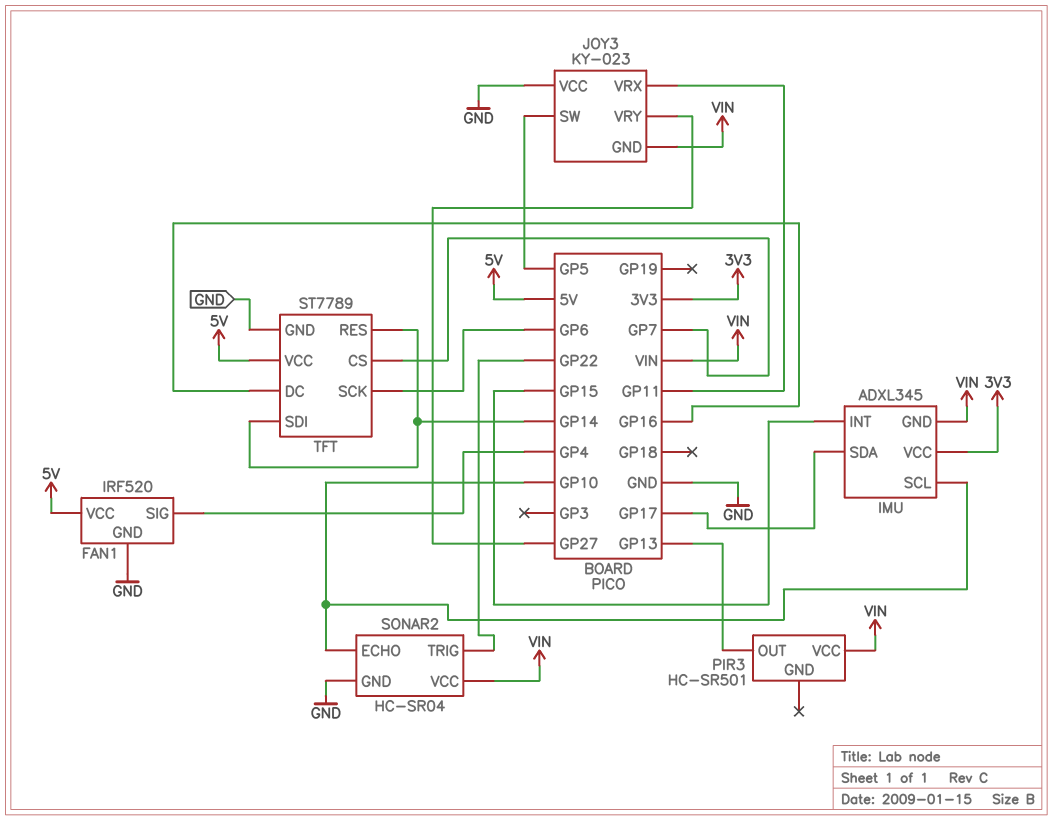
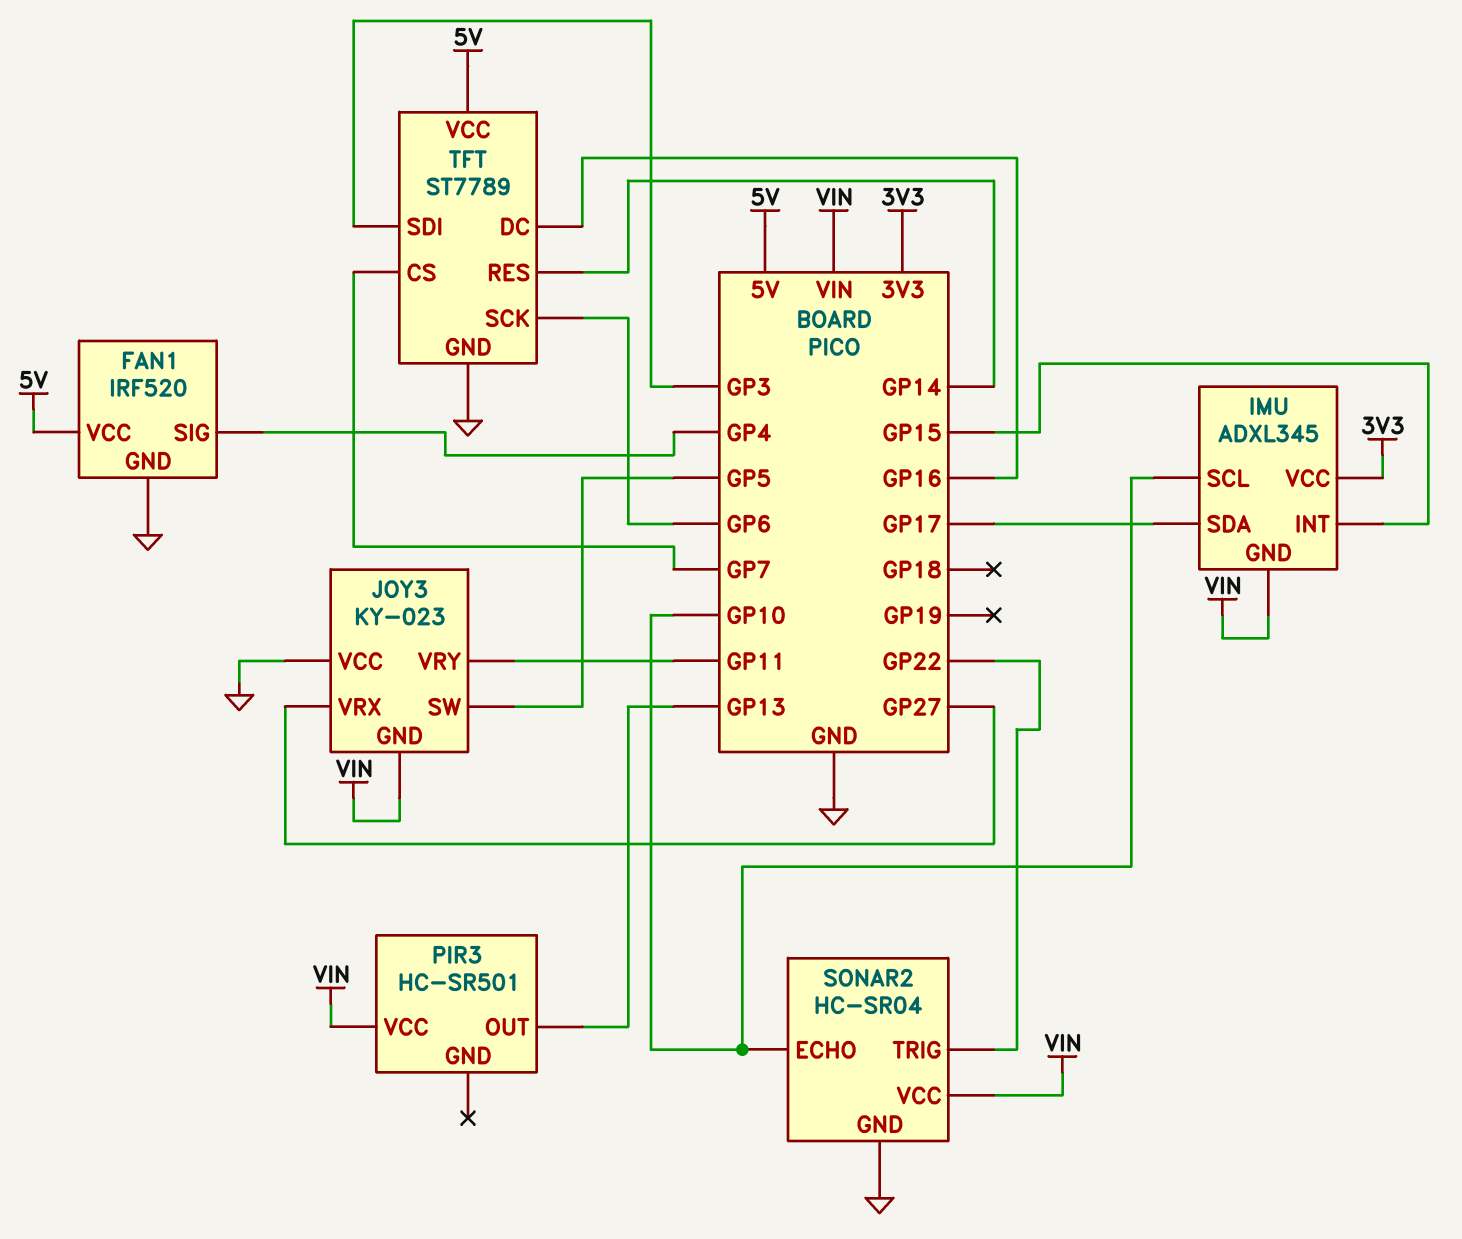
JOY3 pin VRX: GP11 -> GP27
JOY3 pin VRY: GP27 -> GP11
TFT pin SDI: GP14 -> GP3

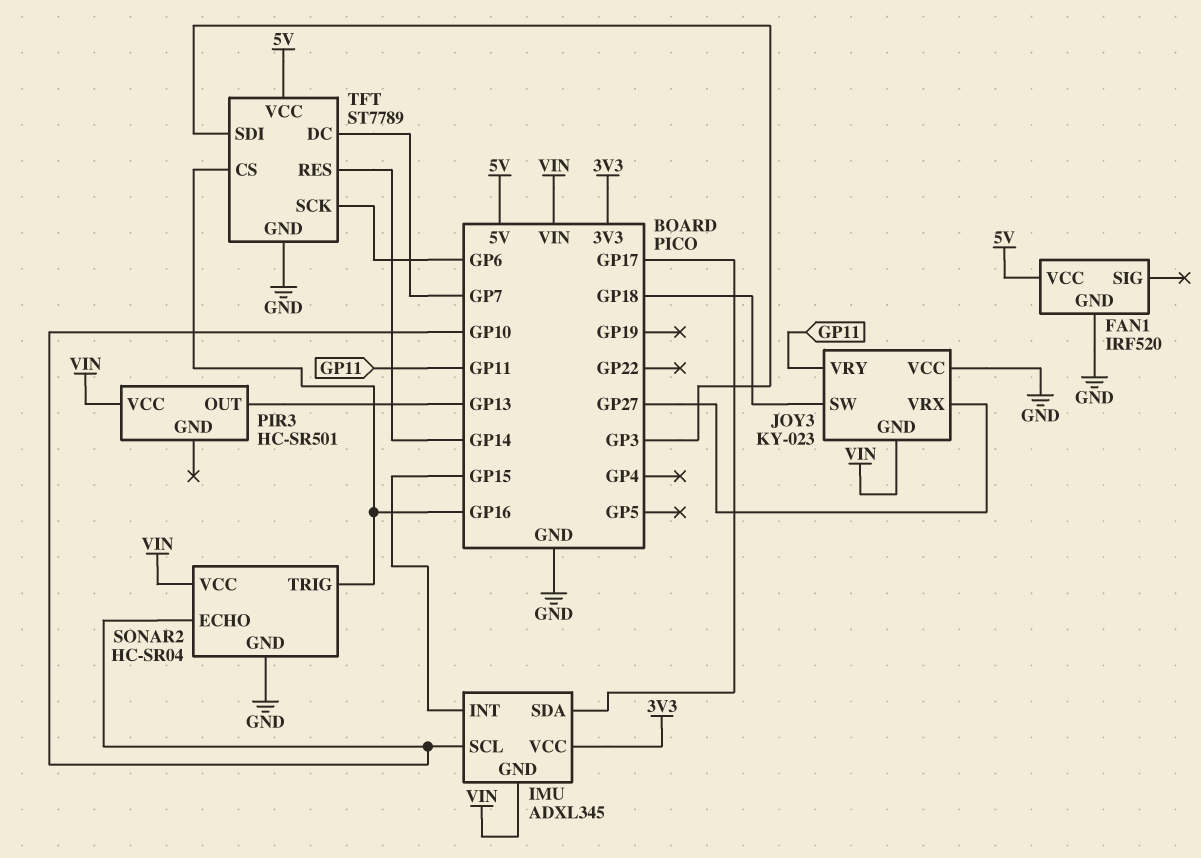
FAN1 pin SIG: GP4 -> none
JOY3 pin SW: GP5 -> GP18
SONAR2 pin TRIG: GP22 -> GP16
TFT pin CS: GP7 -> GP16
TFT pin DC: GP16 -> GP7

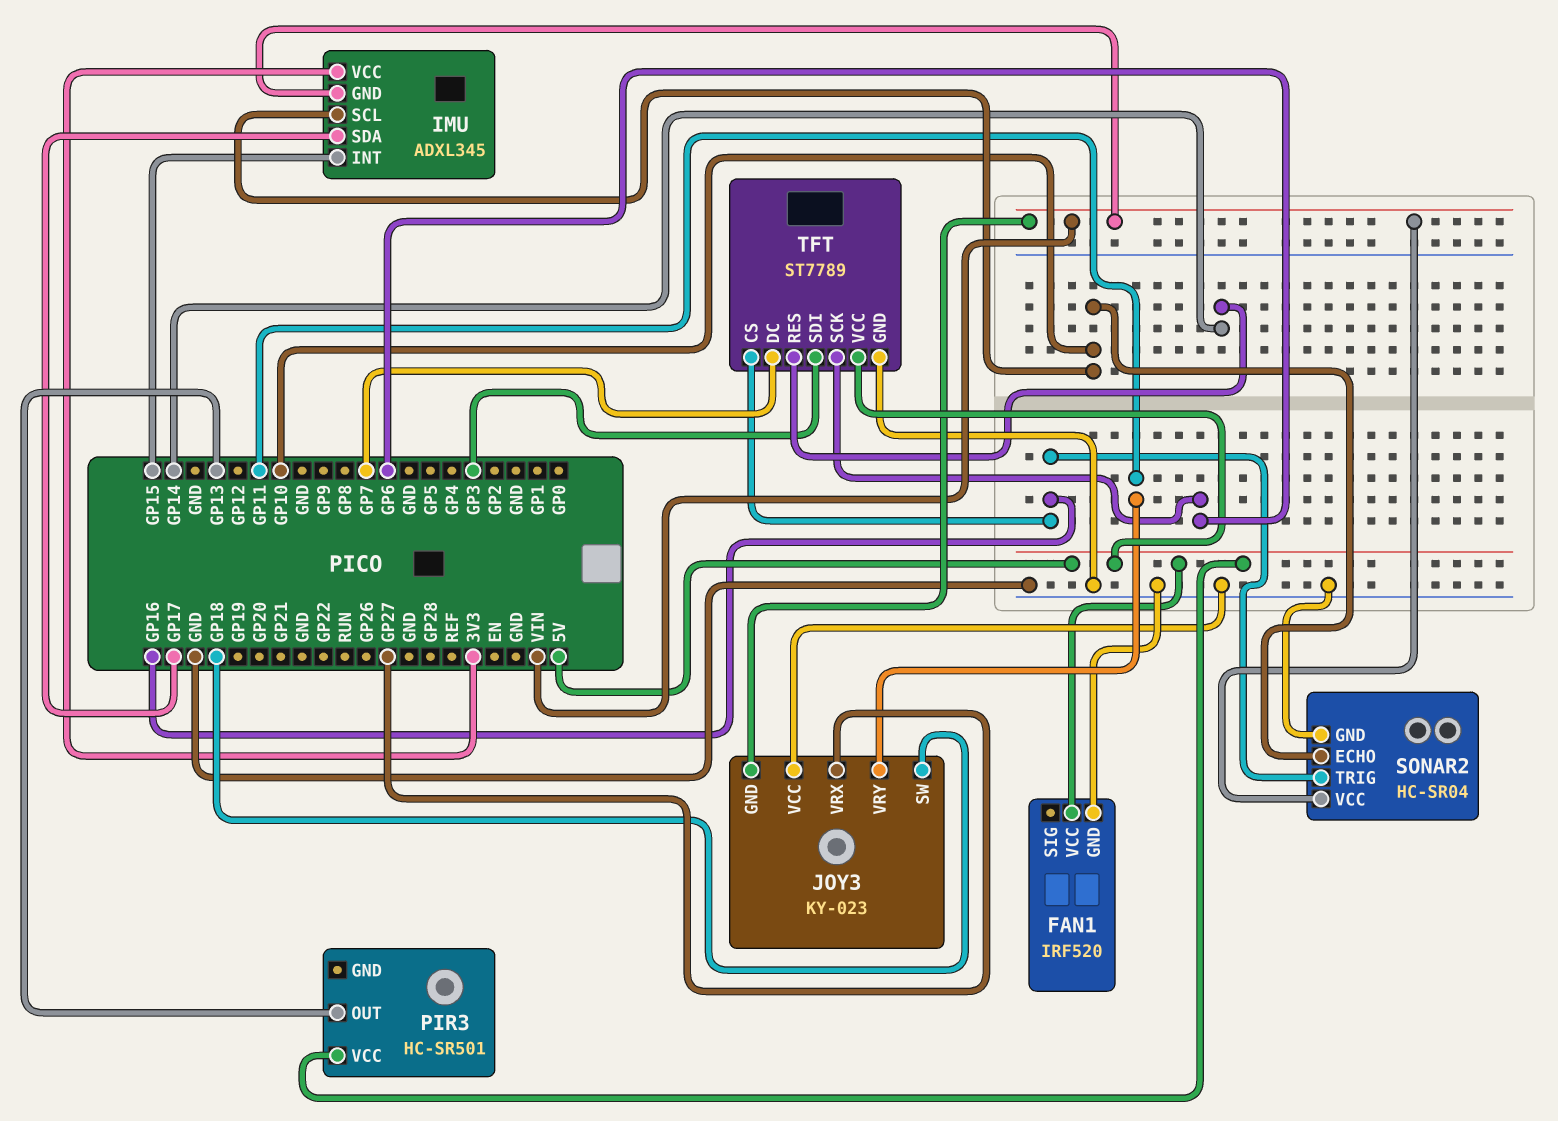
PIR3 pin VCC: VIN -> 5V

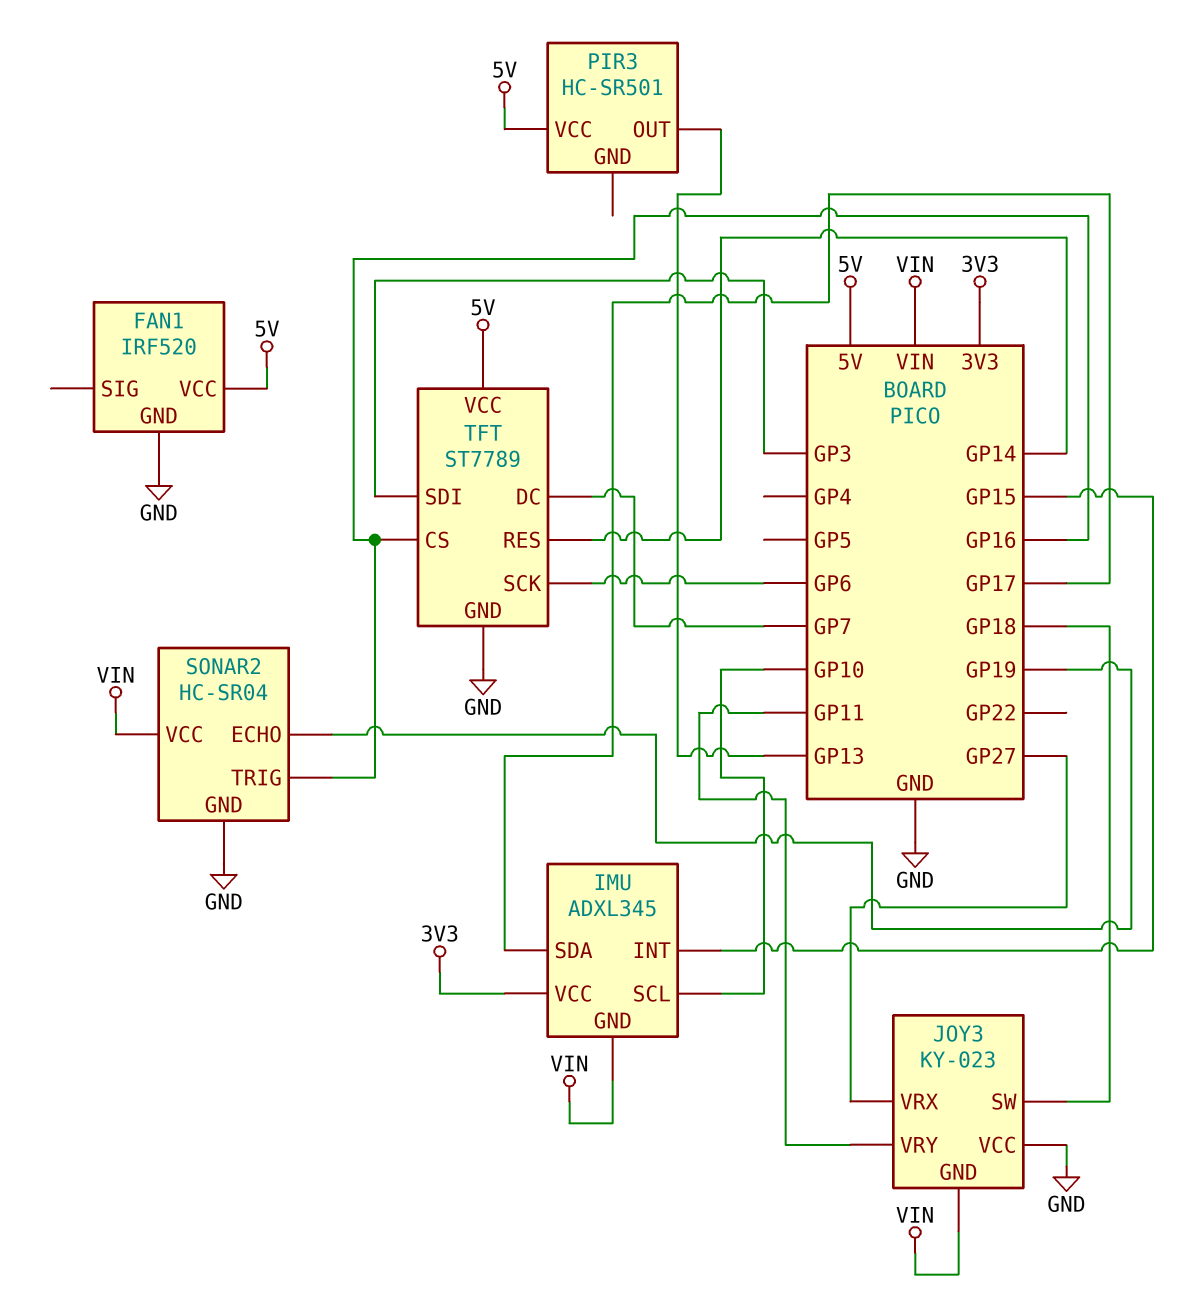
SONAR2 pin ECHO: GP10 -> GP19

